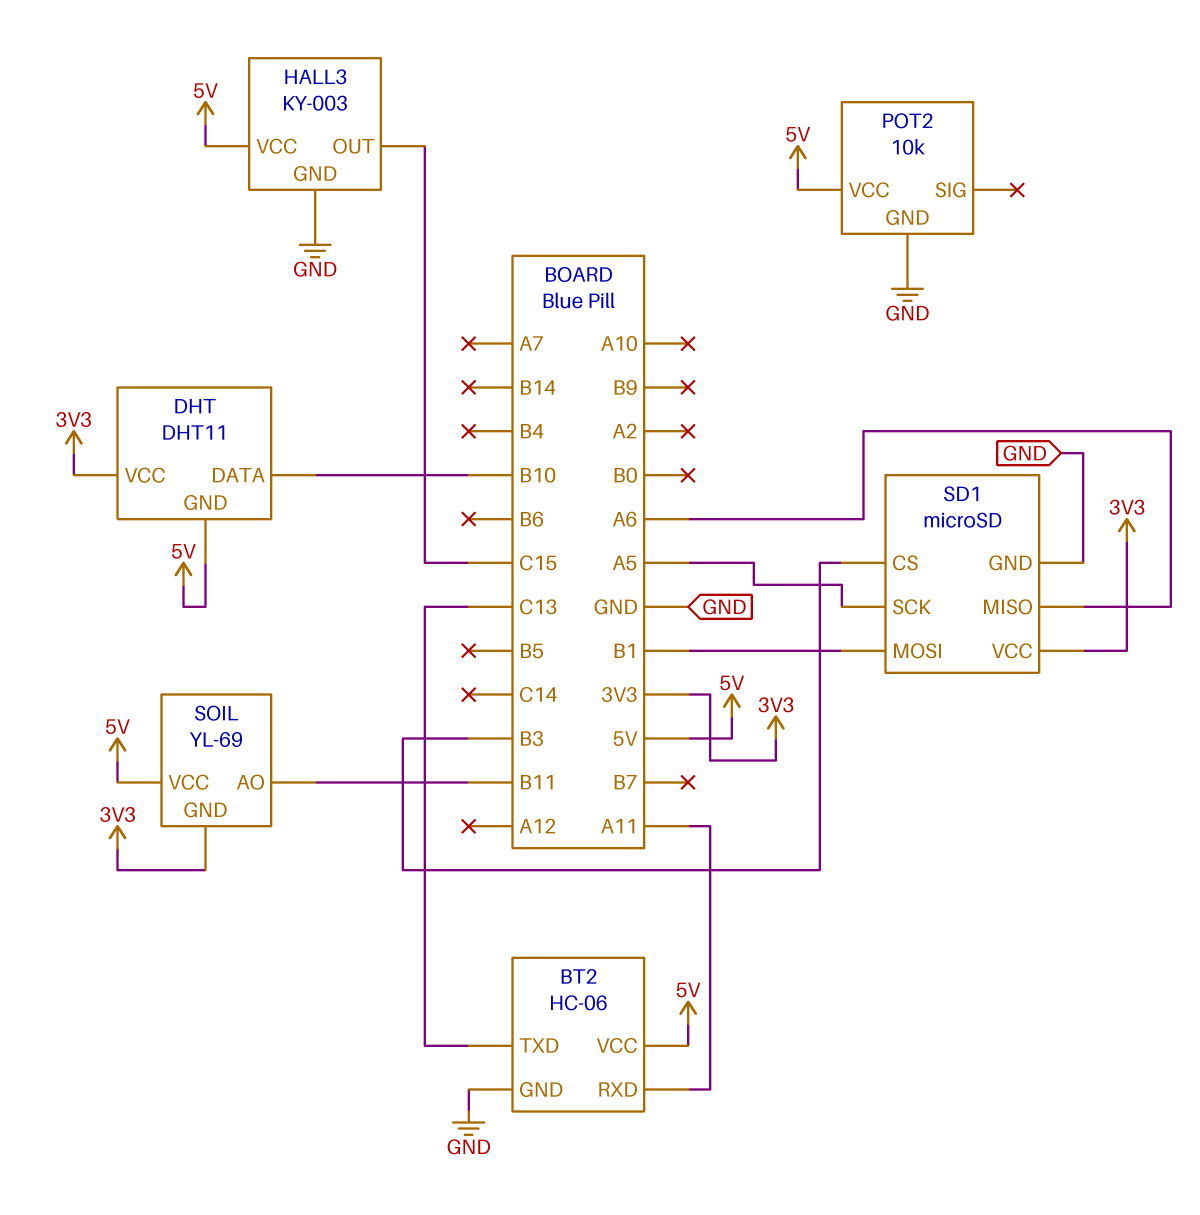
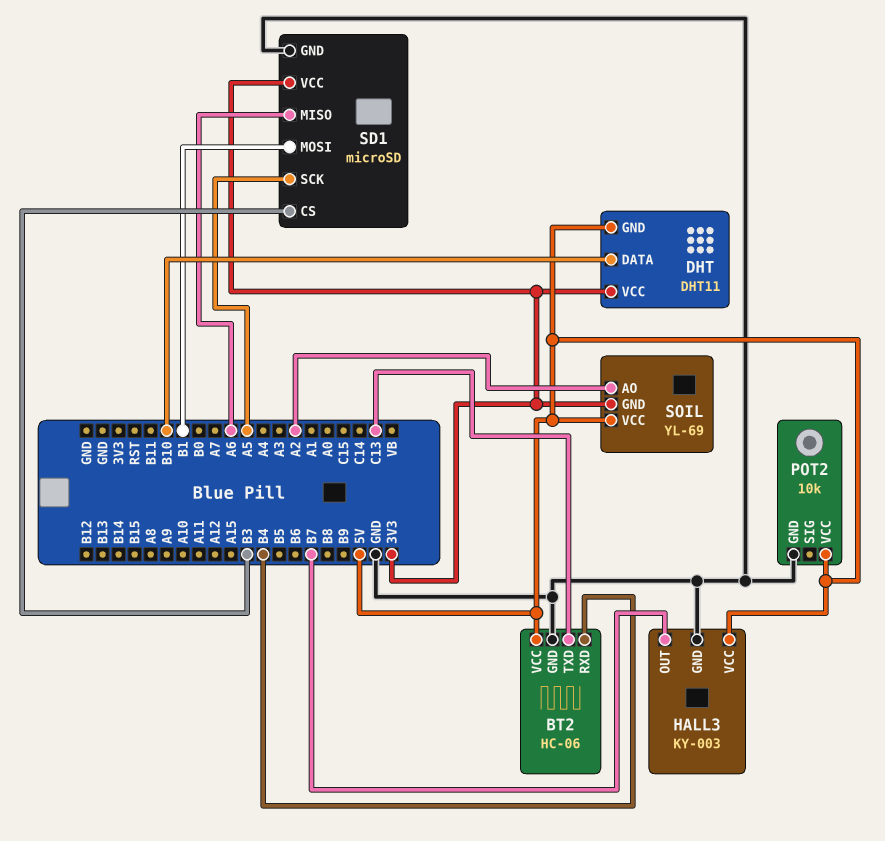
BT2 pin RXD: A11 -> B4
HALL3 pin OUT: C15 -> B7
SOIL pin AO: B11 -> A2

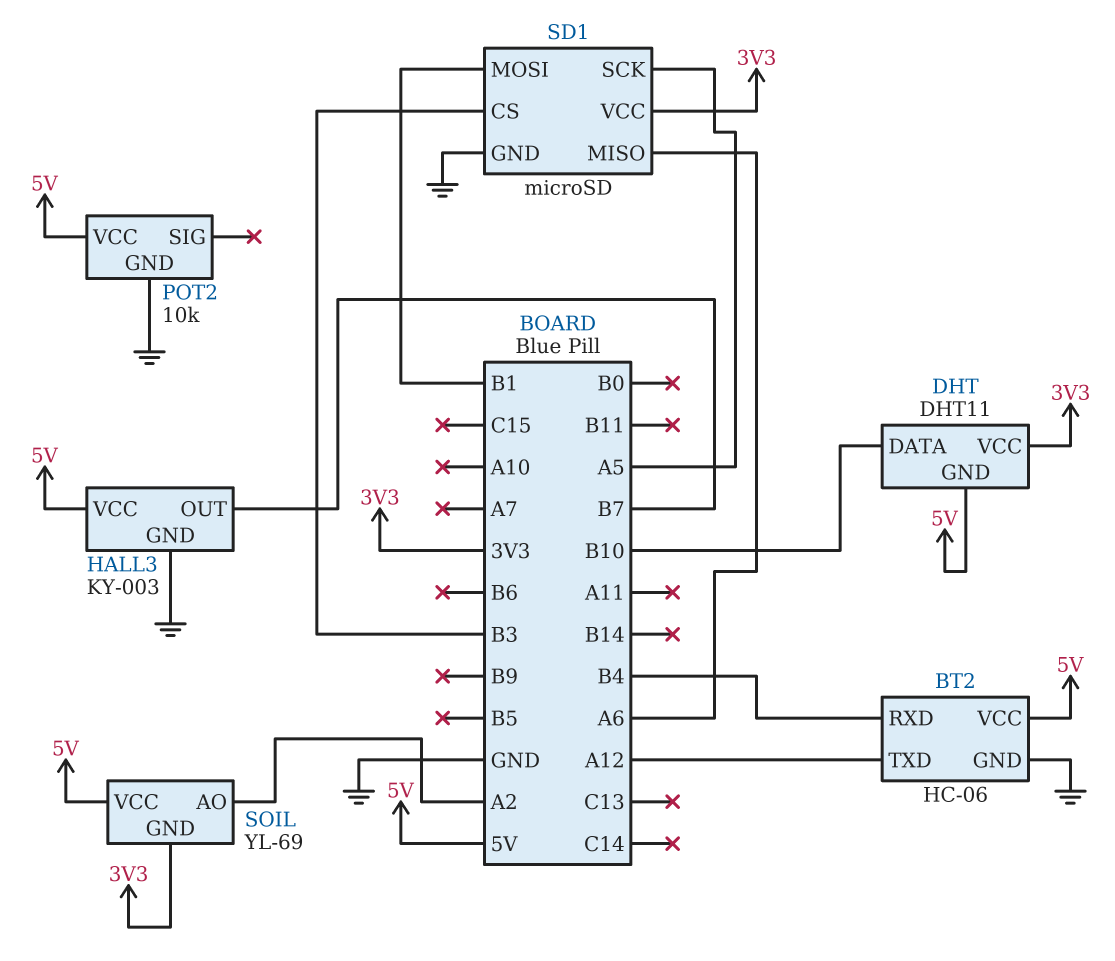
BT2 pin TXD: C13 -> A12

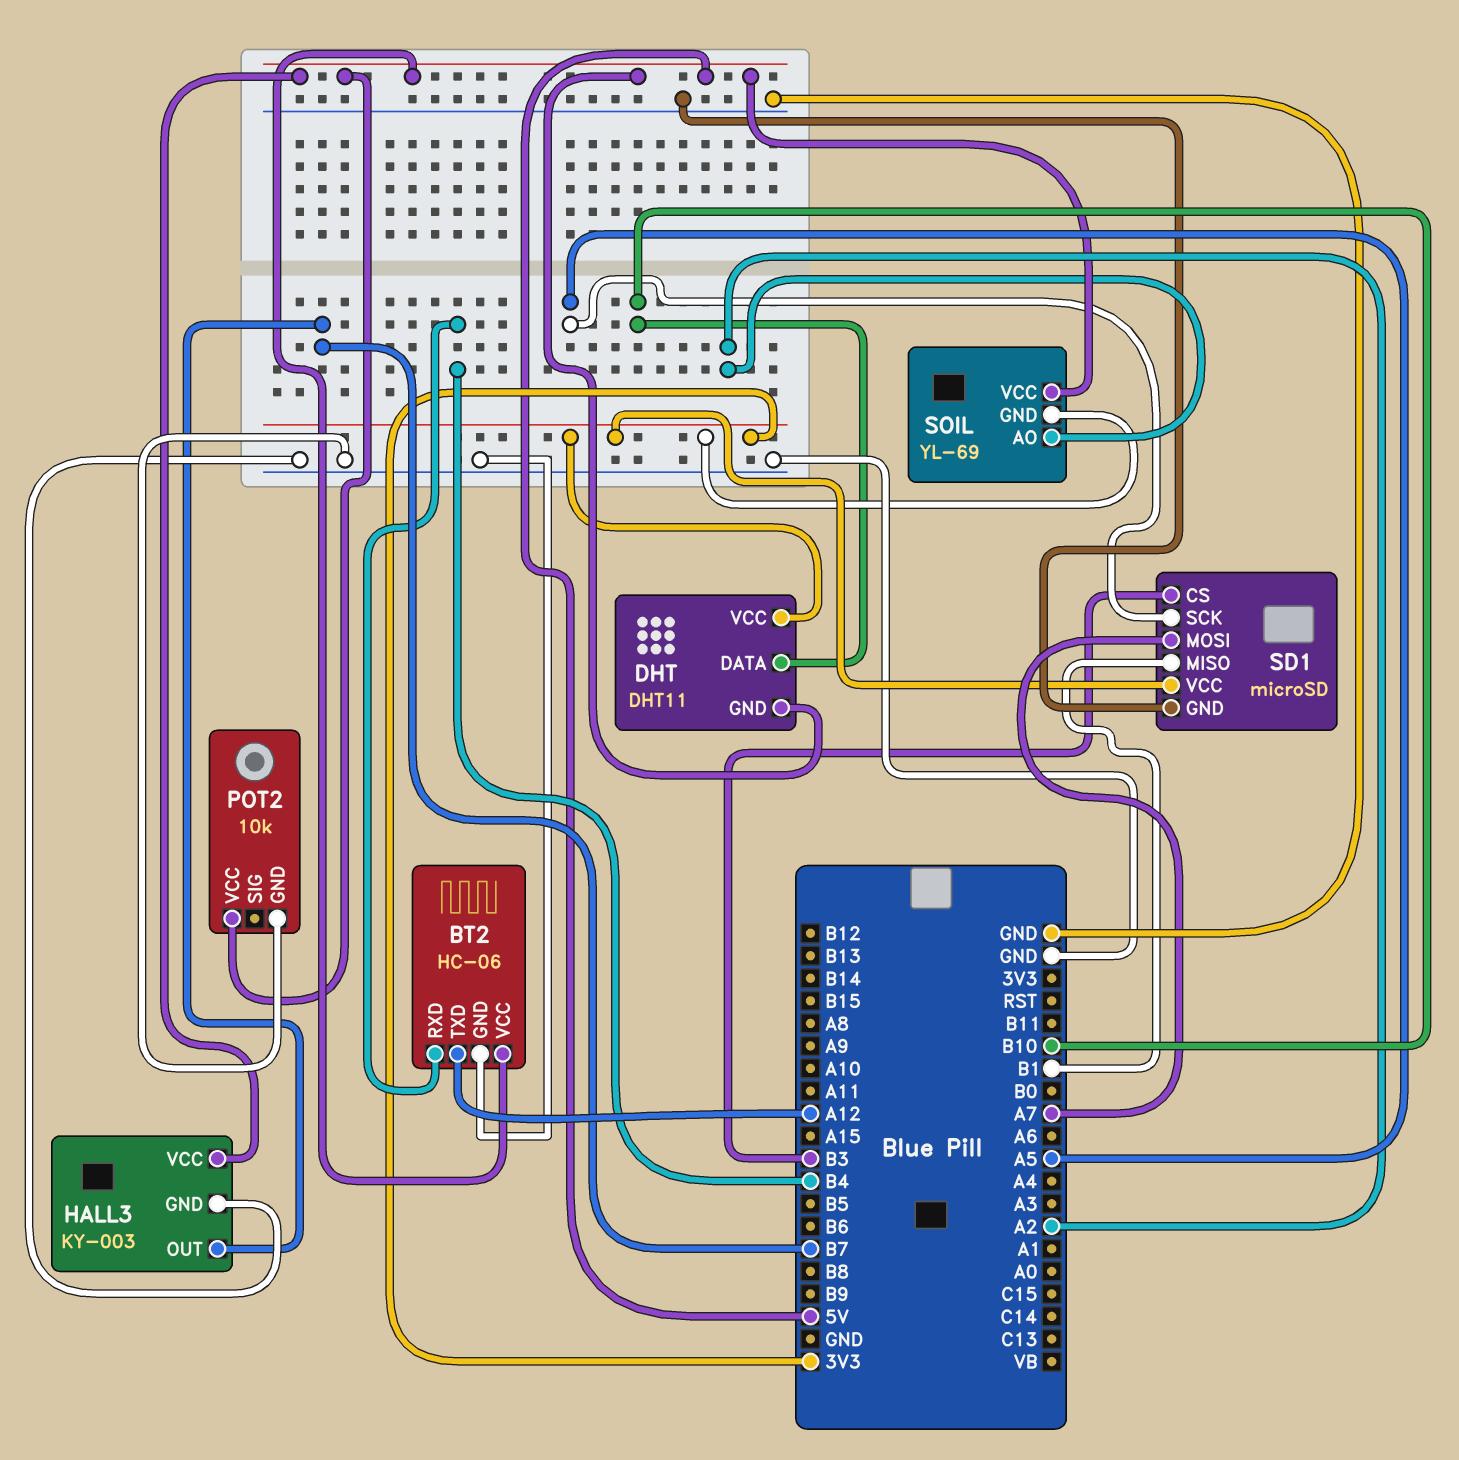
SD1 pin MISO: A6 -> B1
SD1 pin MOSI: B1 -> A7

